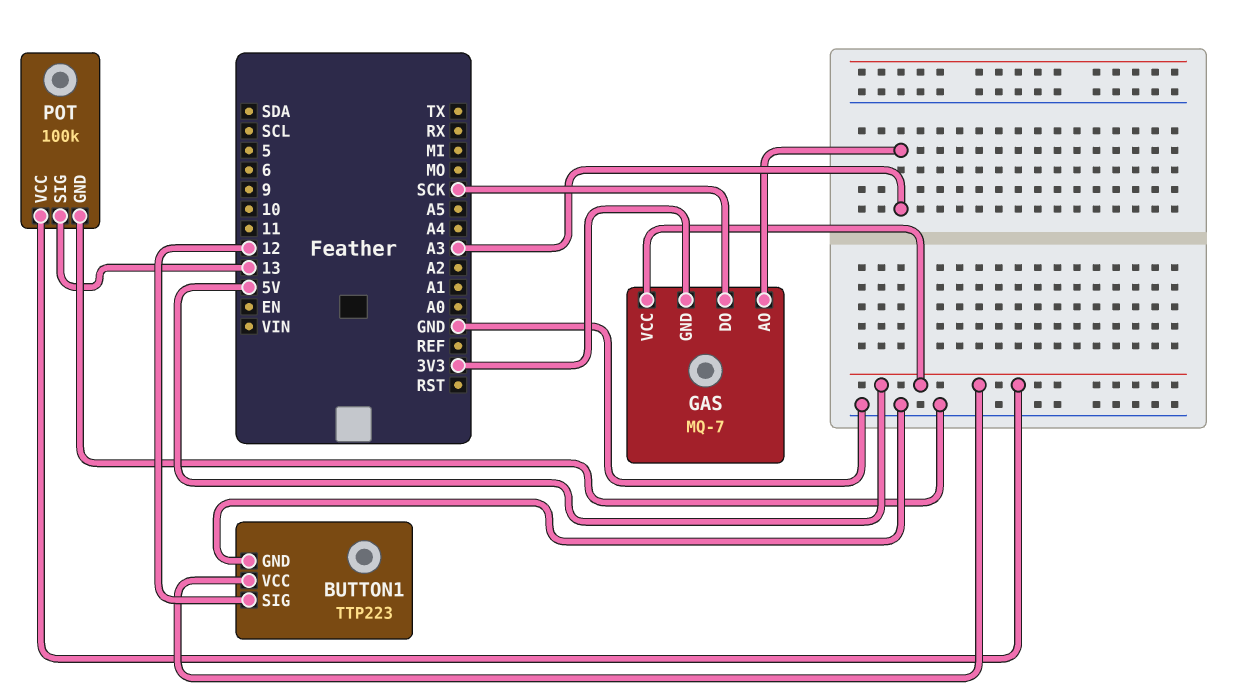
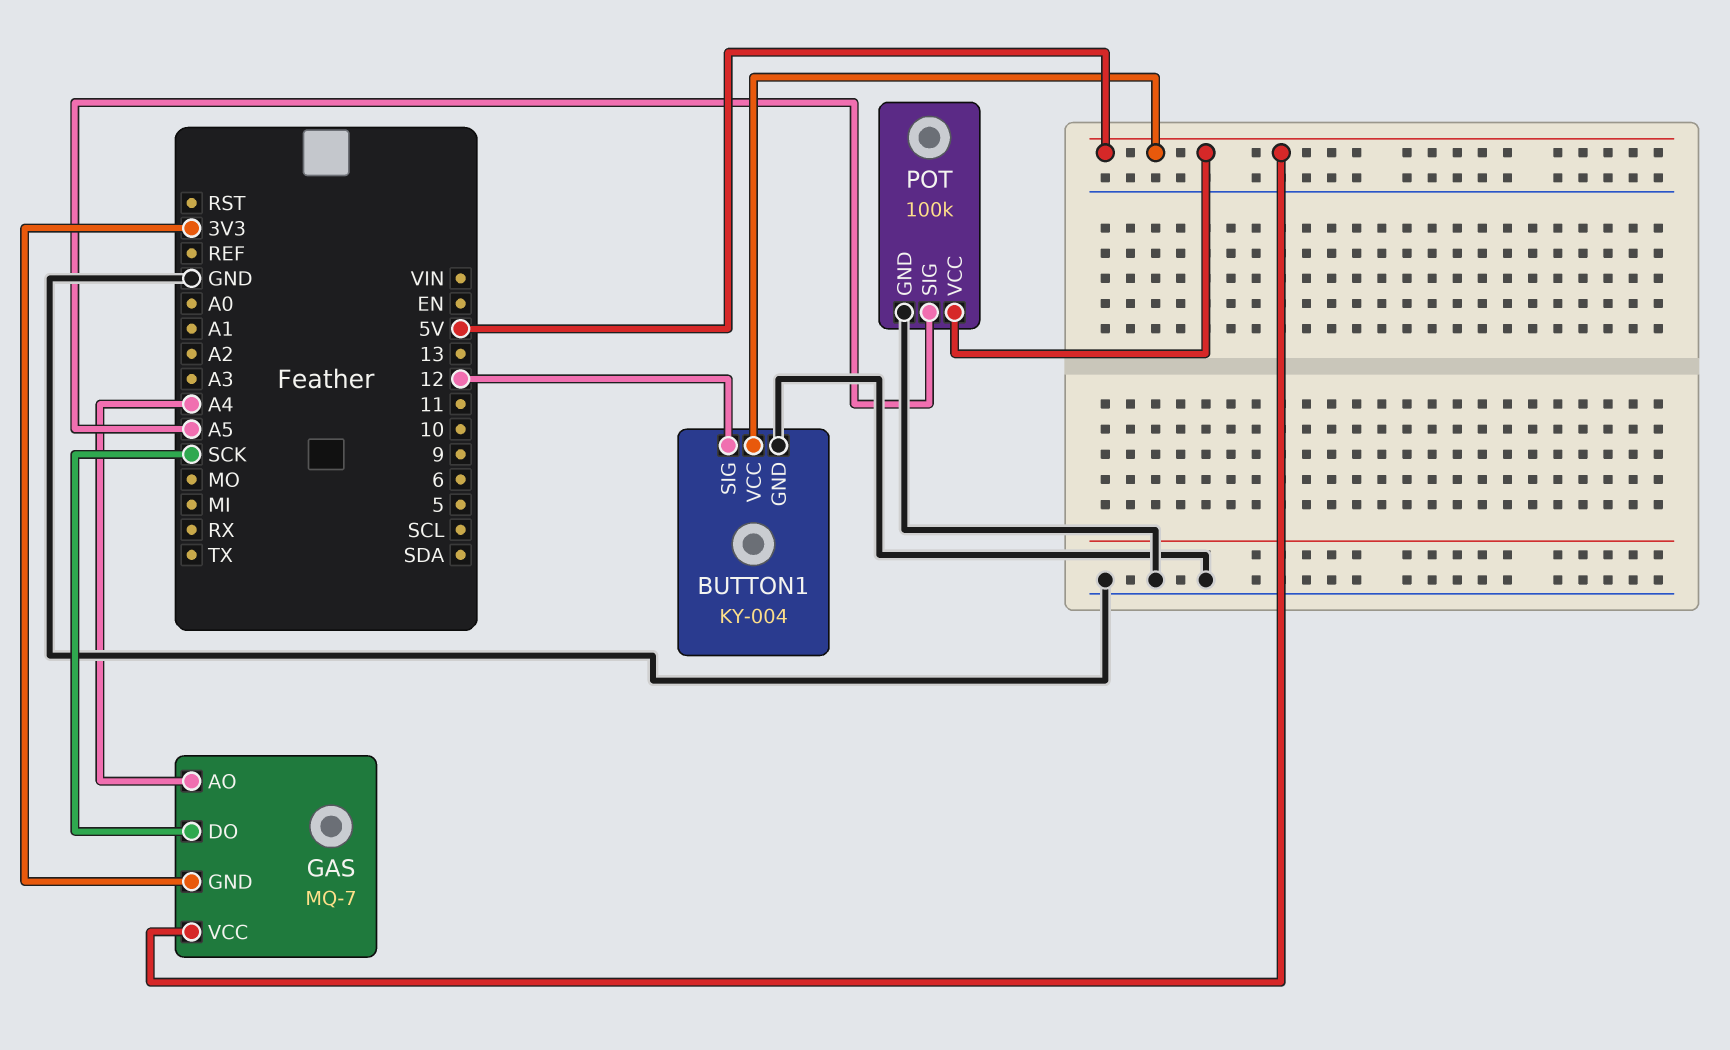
BUTTON1: TTP223 -> KY-004
GAS pin AO: A3 -> A4
POT pin SIG: 13 -> A5

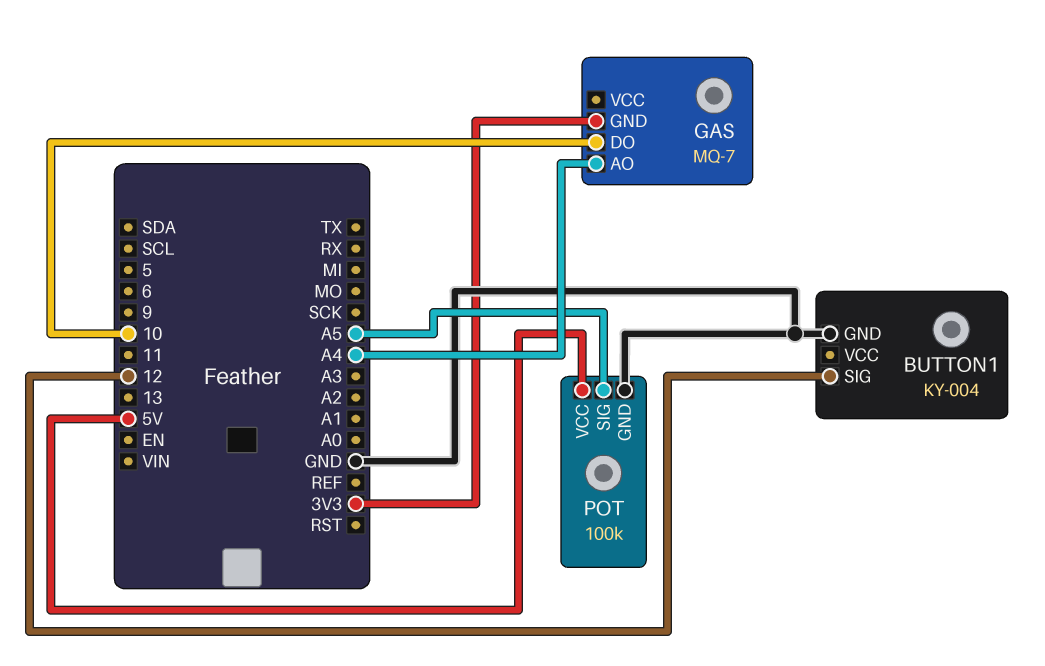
BUTTON1 pin VCC: 5V -> none
GAS pin DO: SCK -> 10
GAS pin VCC: 5V -> none

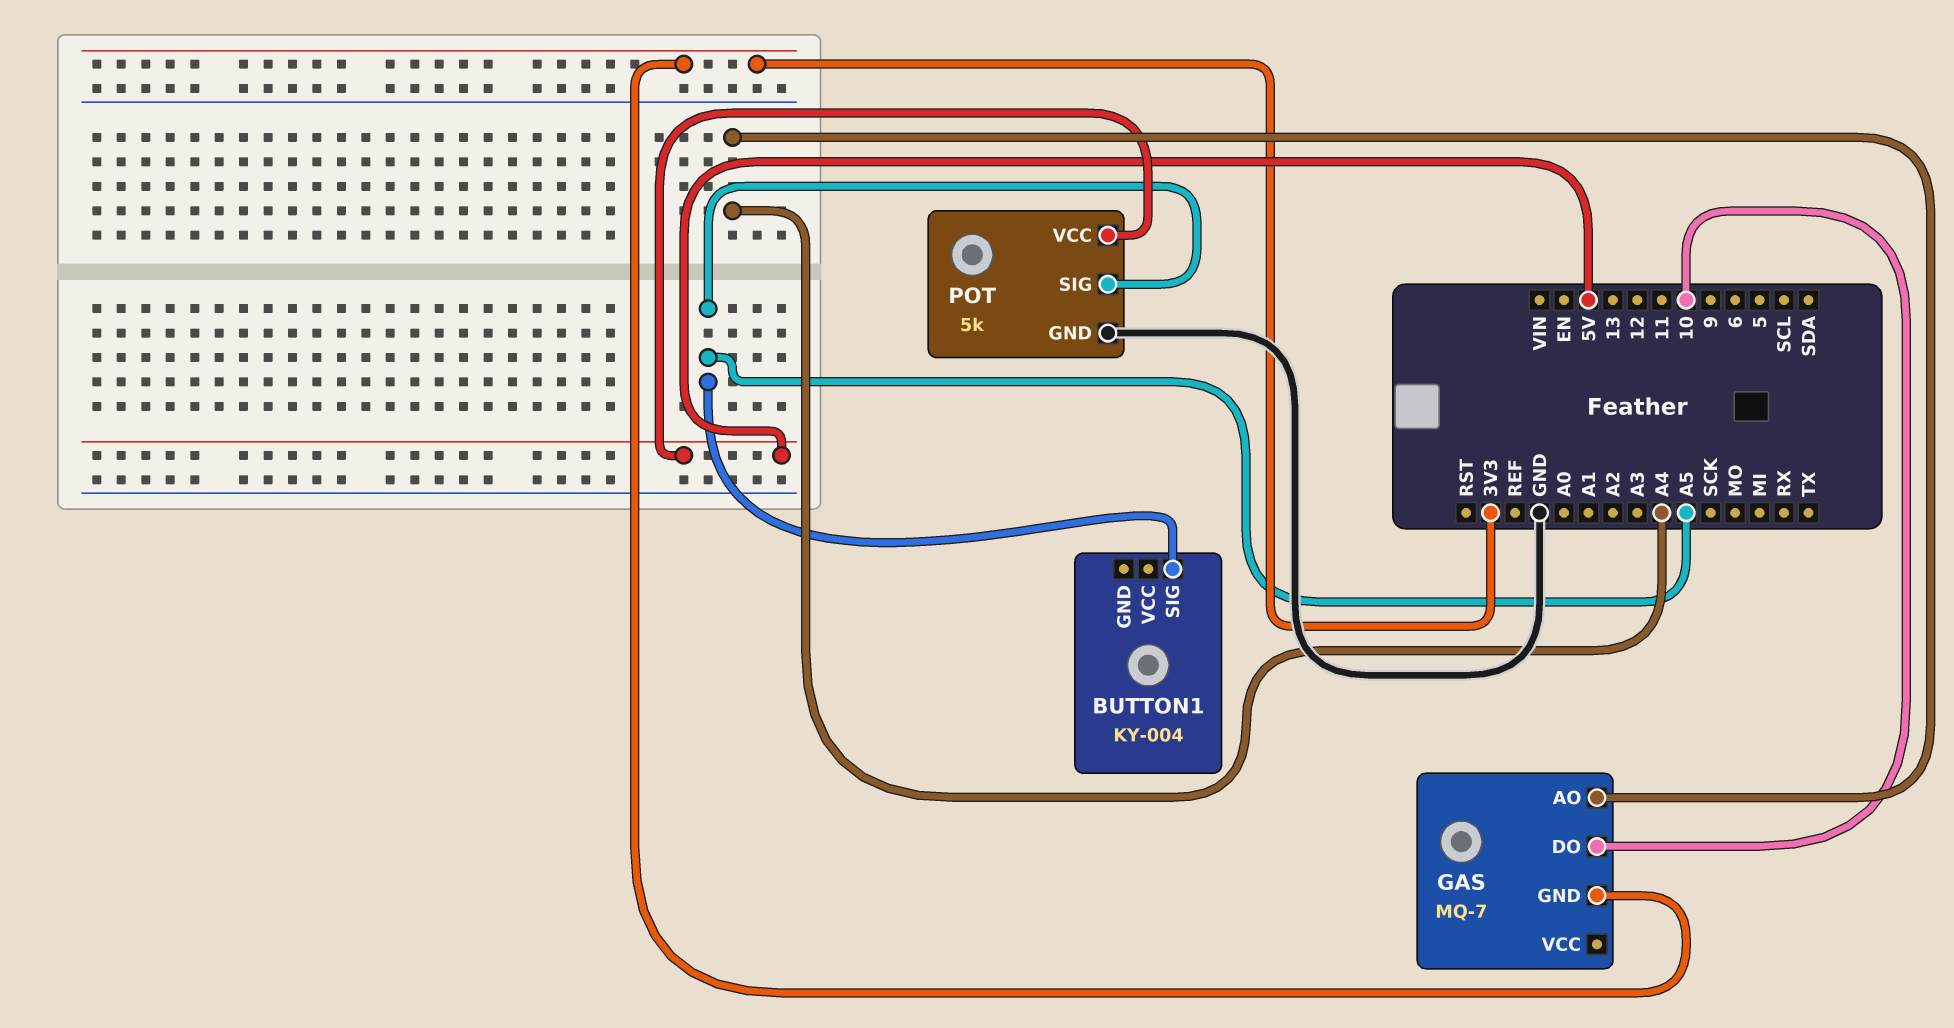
BUTTON1 pin GND: GND -> none
BUTTON1 pin SIG: 12 -> A5
POT: 100k -> 5k

